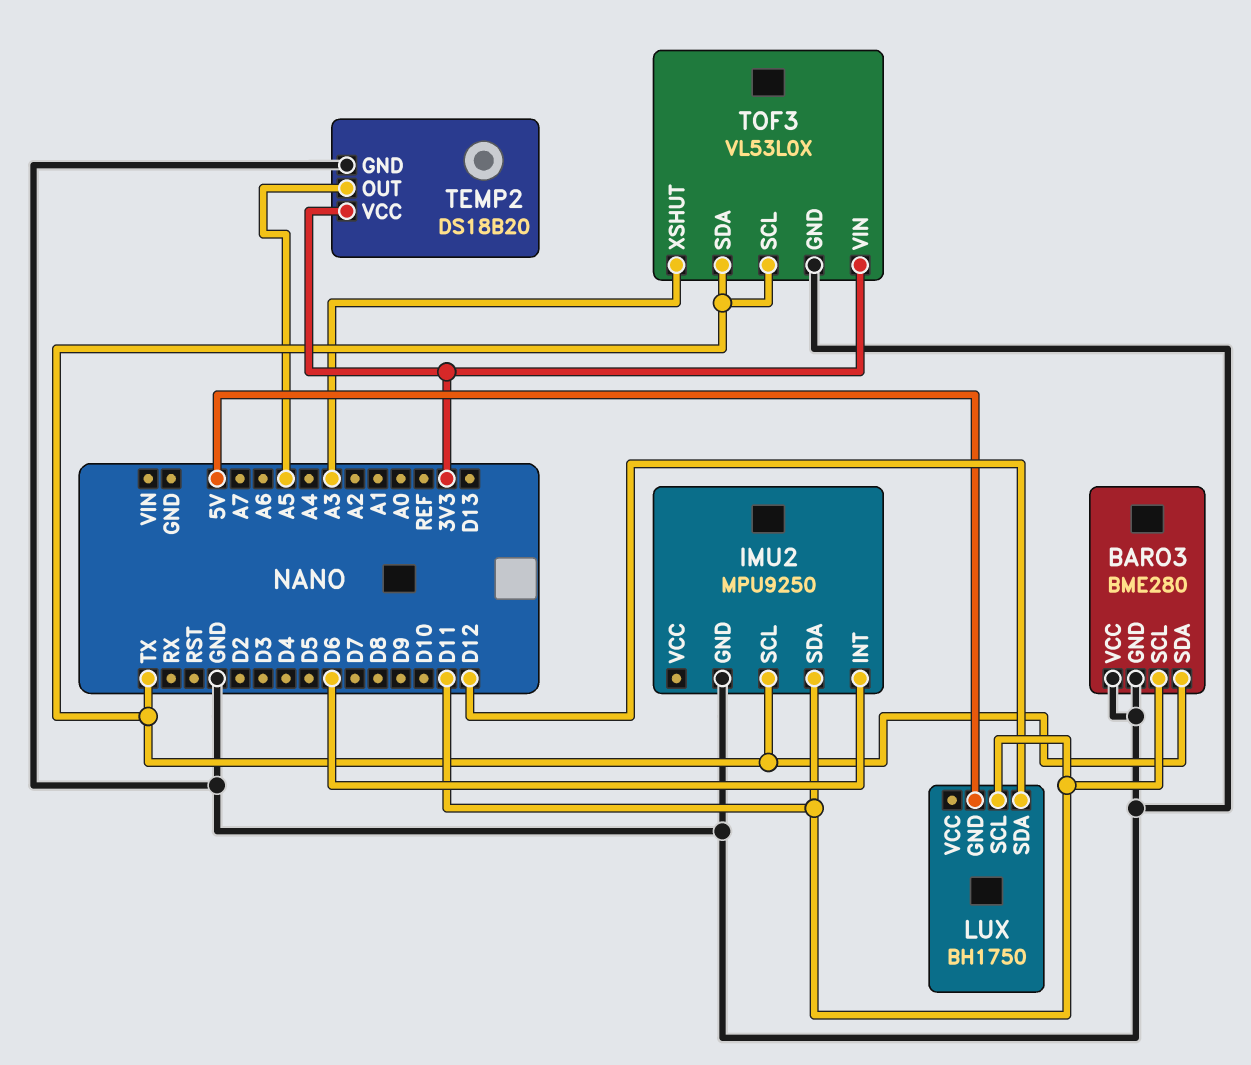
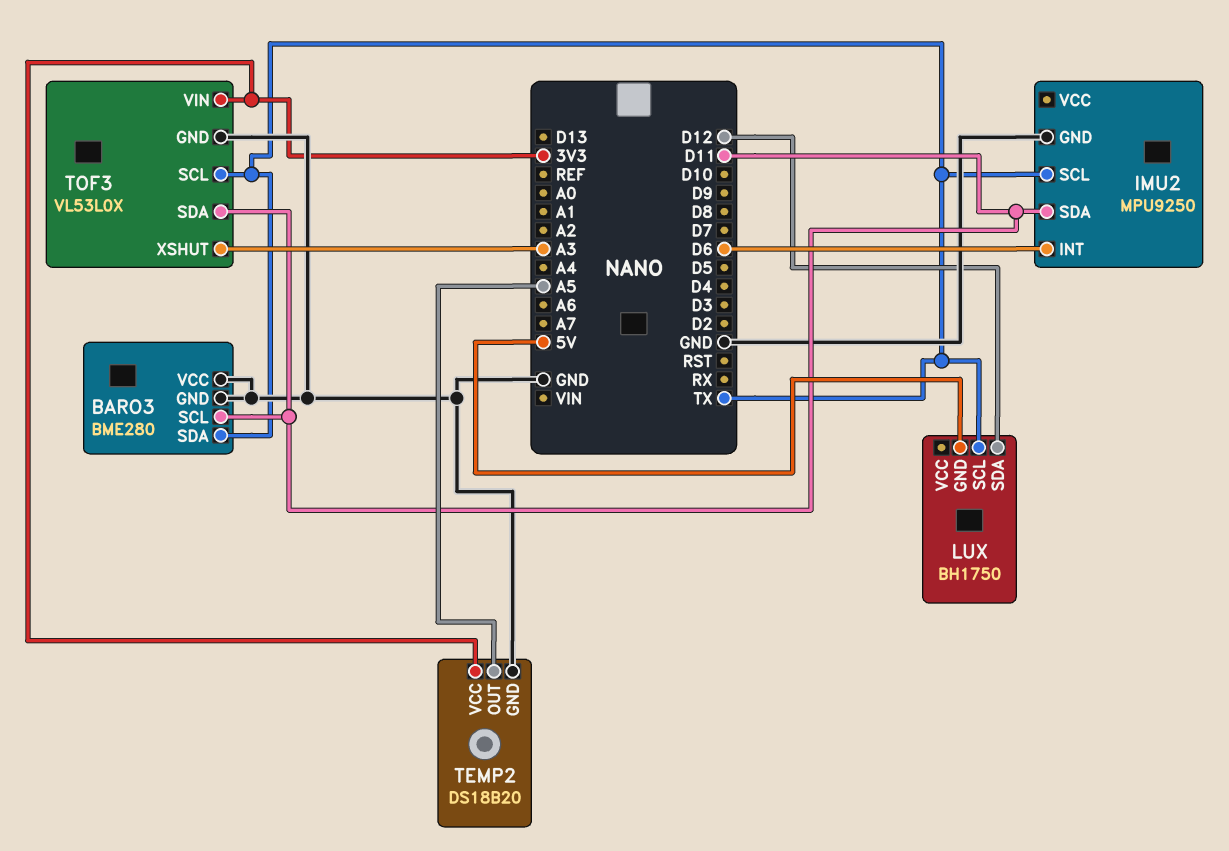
LUX pin SCL: D11 -> TX
TOF3 pin SDA: TX -> D11

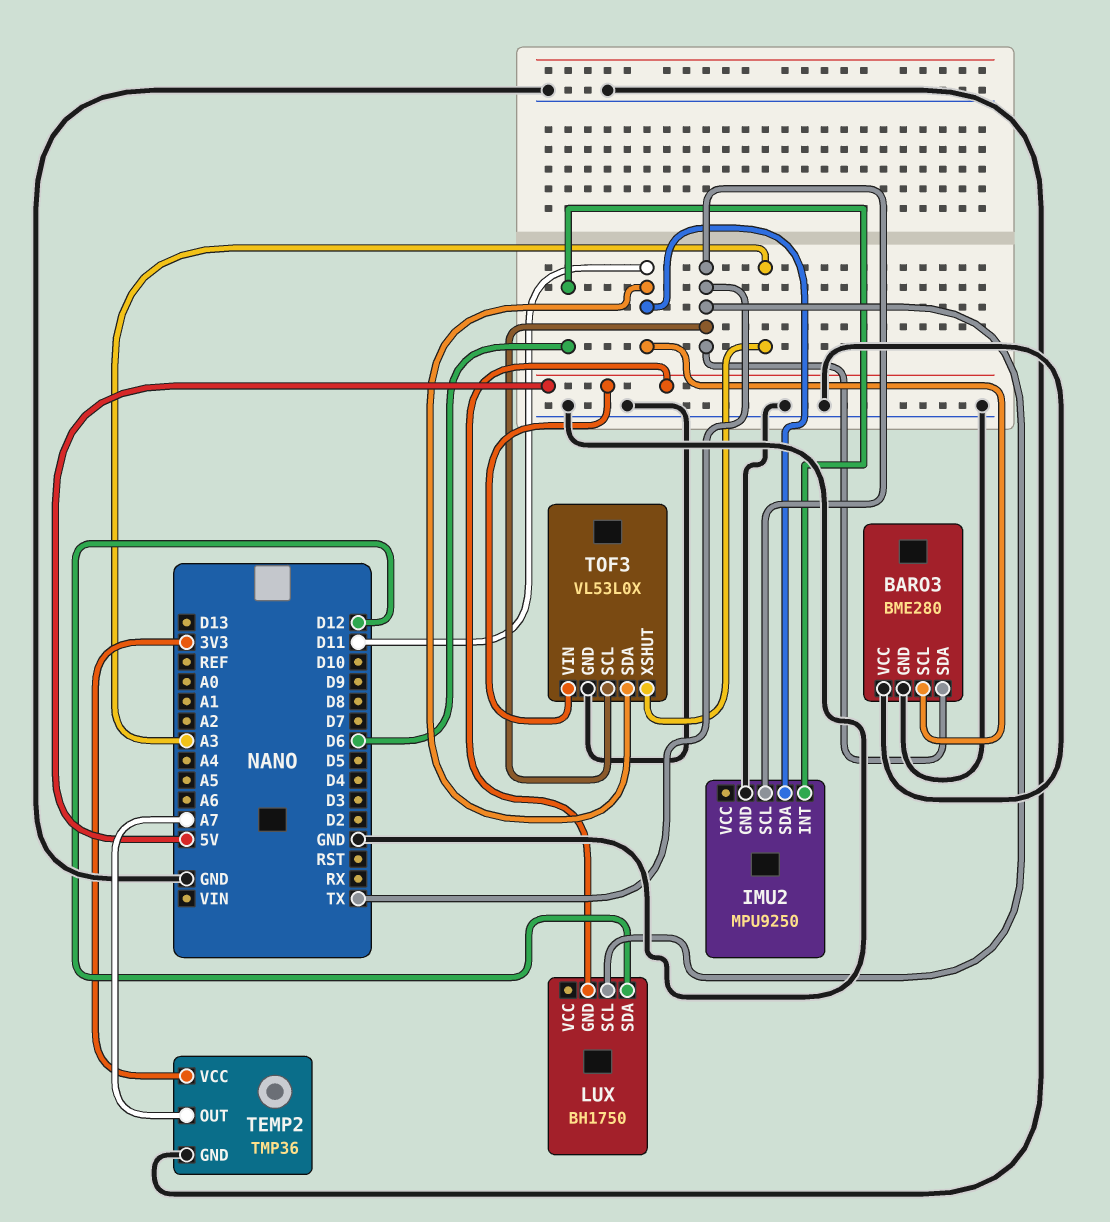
TEMP2: DS18B20 -> TMP36
TEMP2 pin OUT: A5 -> A7
TOF3 pin VIN: 3V3 -> 5V

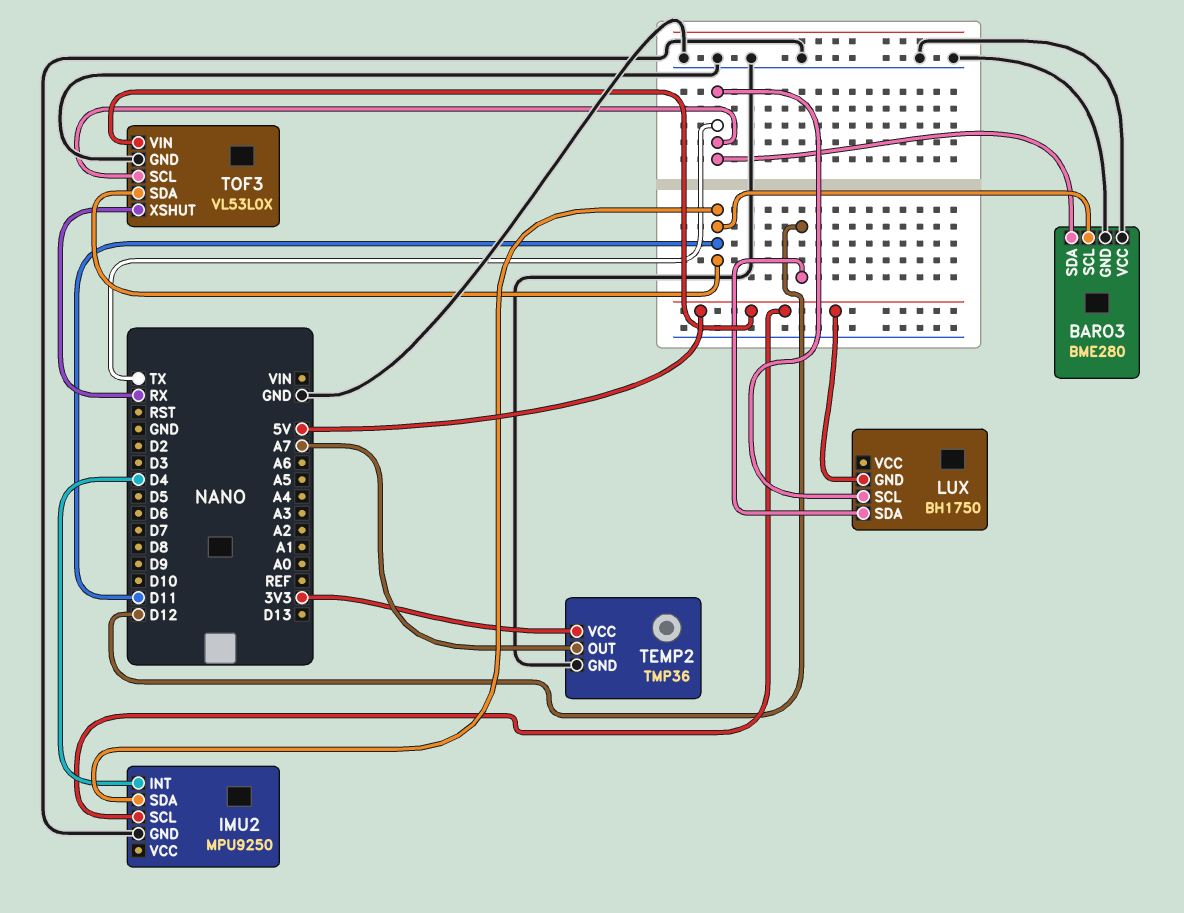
IMU2 pin INT: D6 -> D4
IMU2 pin SCL: TX -> 5V
TOF3 pin XSHUT: A3 -> RX

